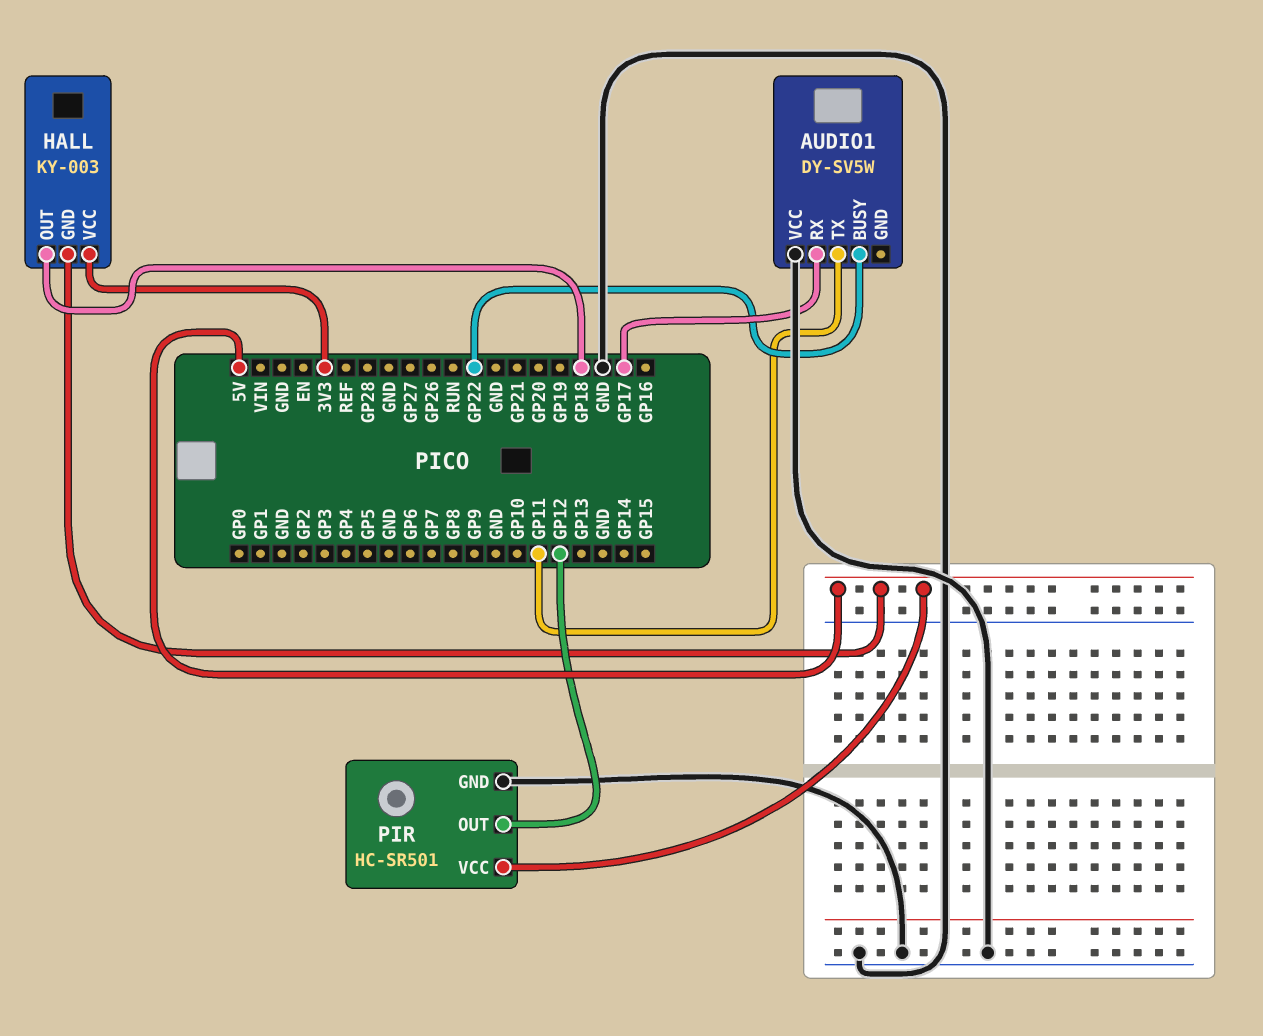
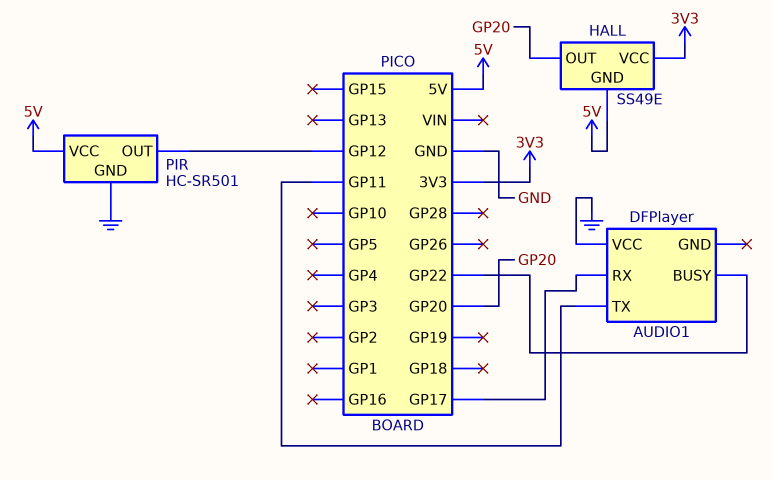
AUDIO1: DY-SV5W -> DFPlayer
HALL: KY-003 -> SS49E
HALL pin OUT: GP18 -> GP20

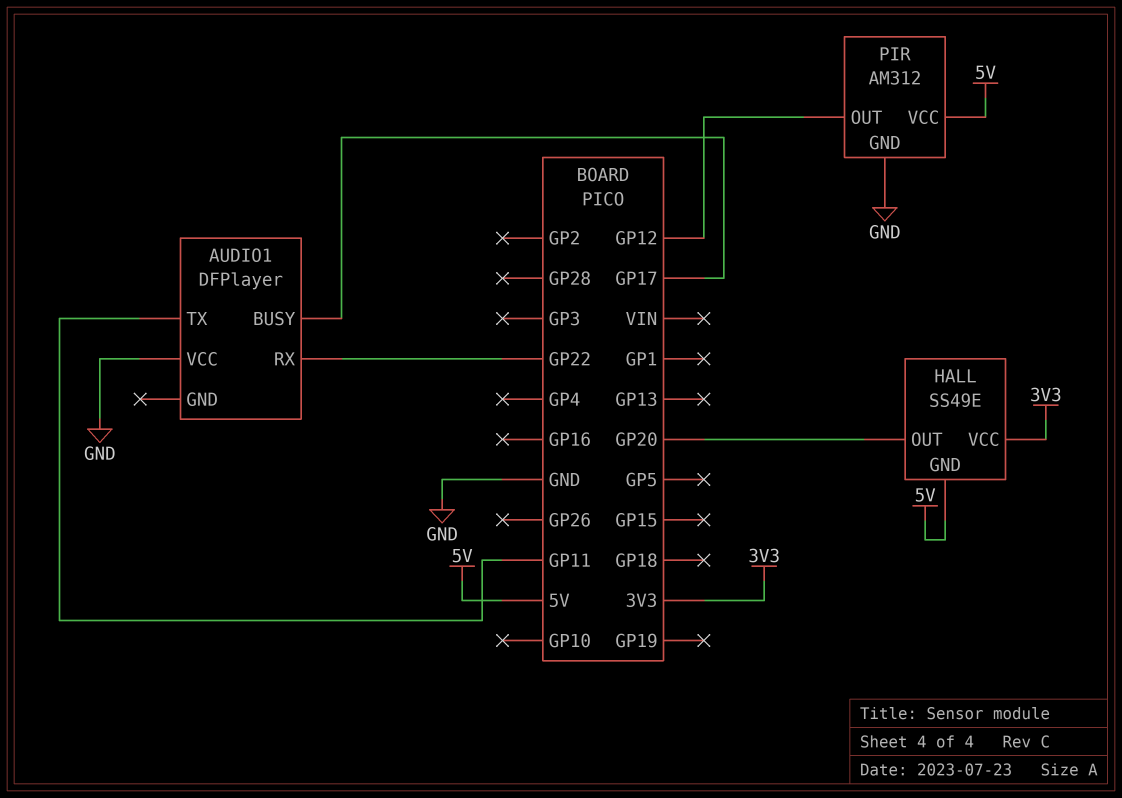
AUDIO1 pin BUSY: GP22 -> GP17
AUDIO1 pin RX: GP17 -> GP22
PIR: HC-SR501 -> AM312

